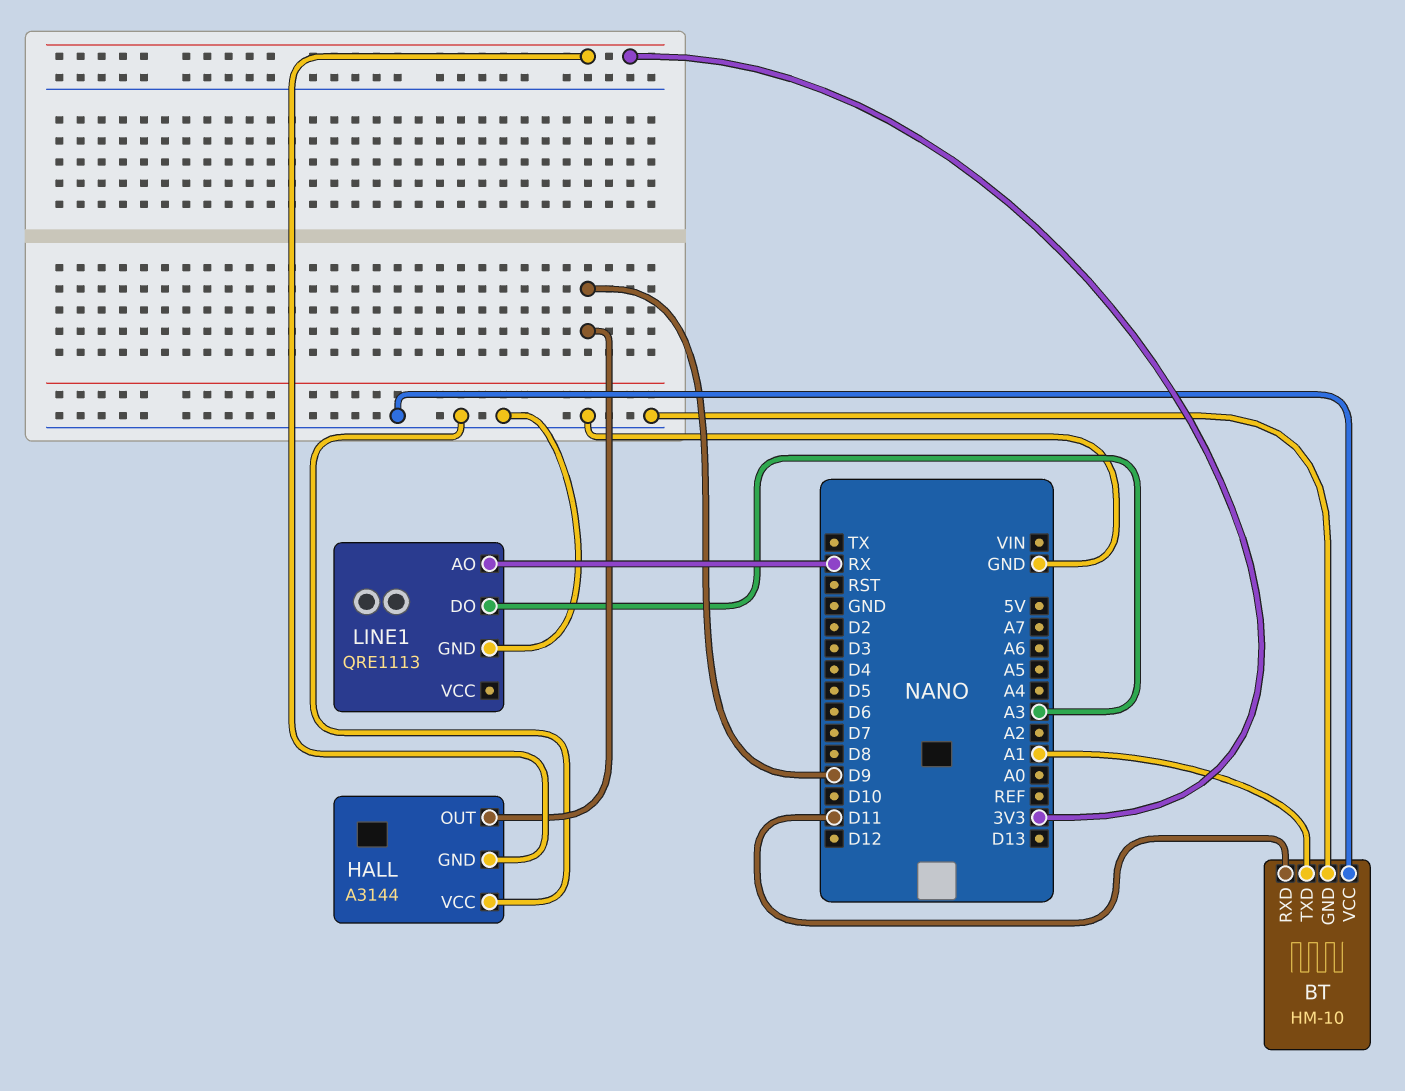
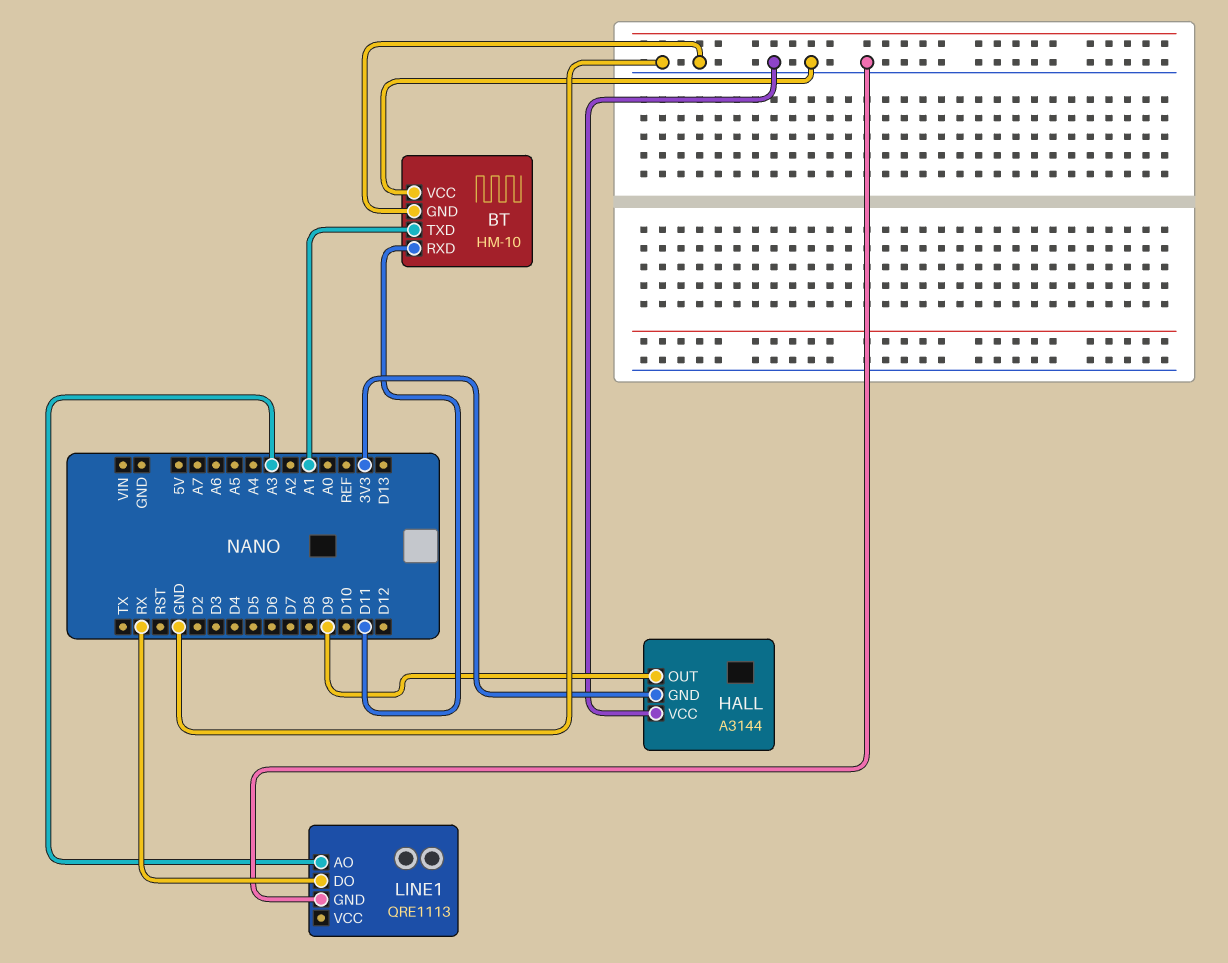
LINE1 pin AO: RX -> A3
LINE1 pin DO: A3 -> RX

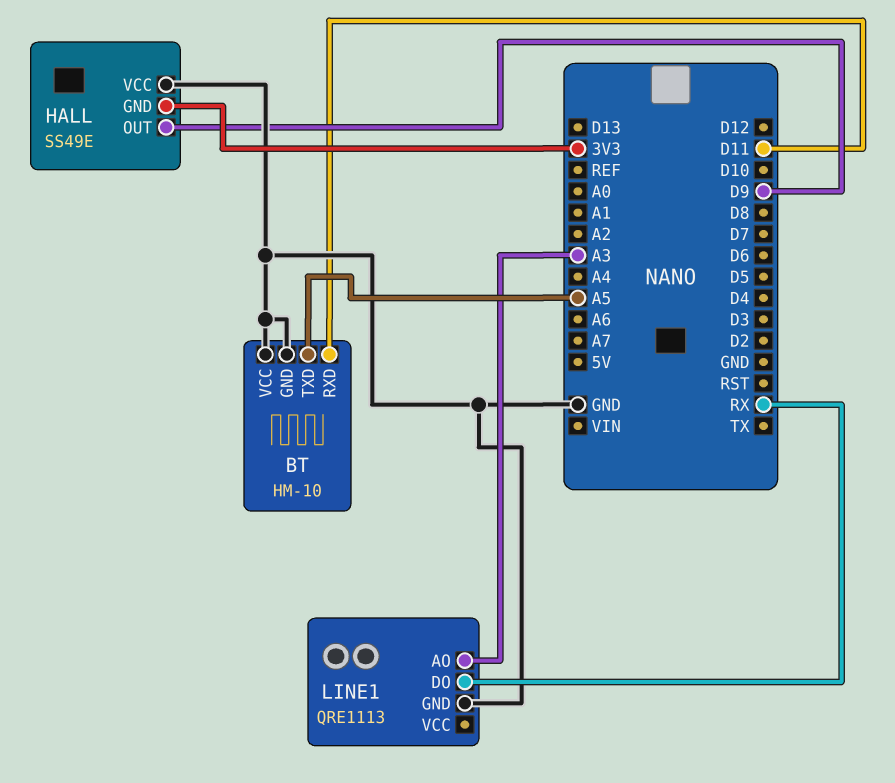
BT pin TXD: A1 -> A5
HALL: A3144 -> SS49E

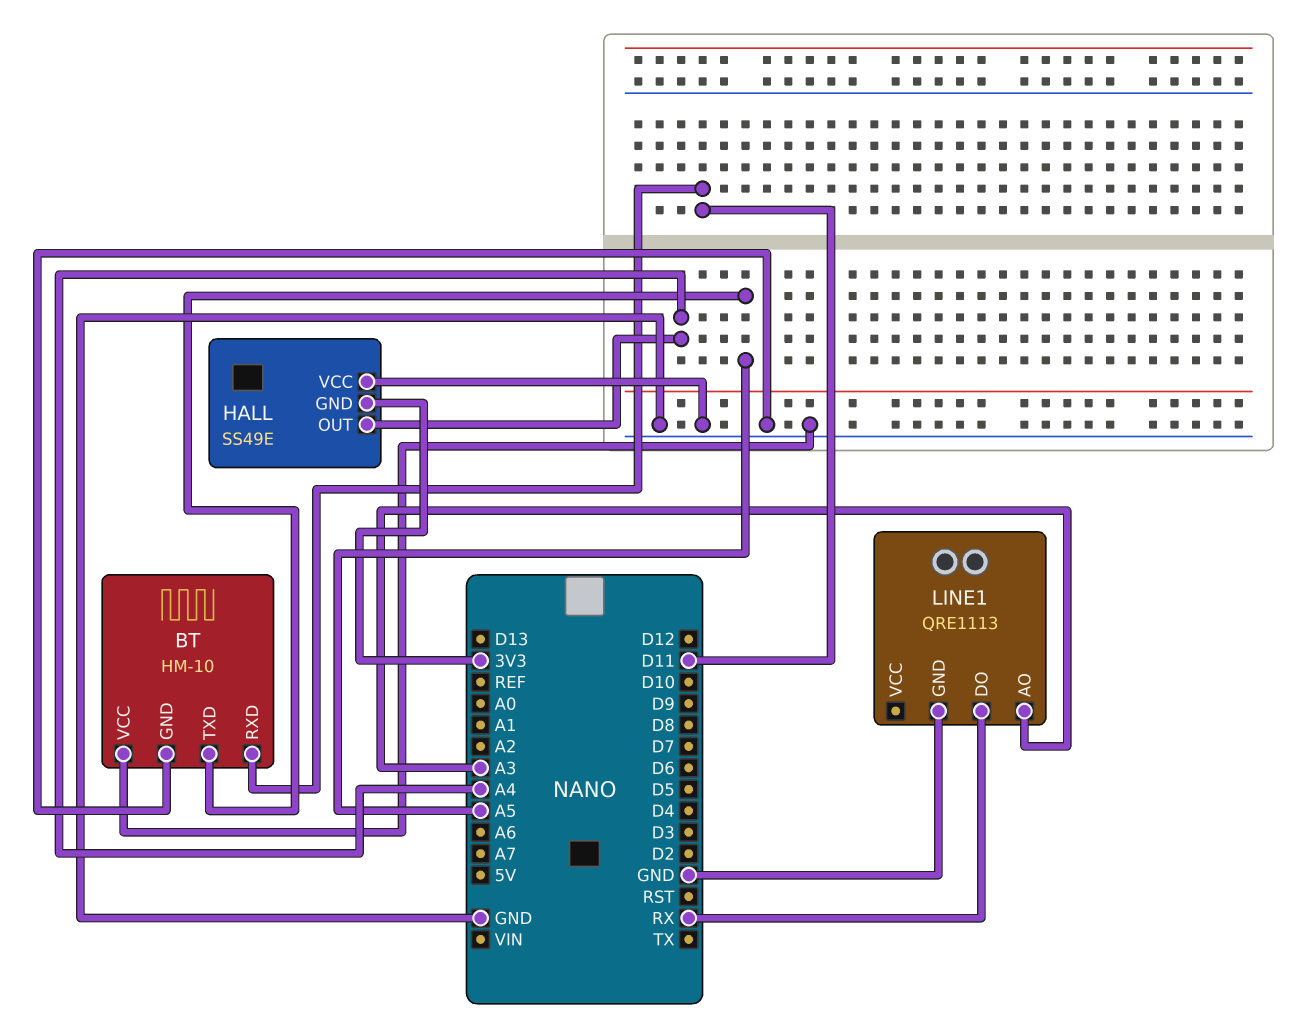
HALL pin OUT: D9 -> A4

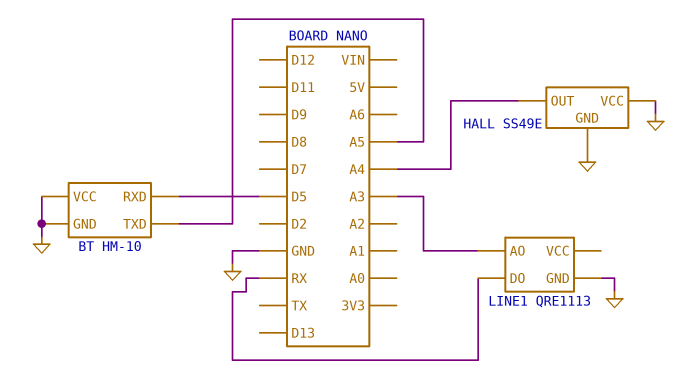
BT pin RXD: D11 -> D5
HALL pin GND: 3V3 -> GND

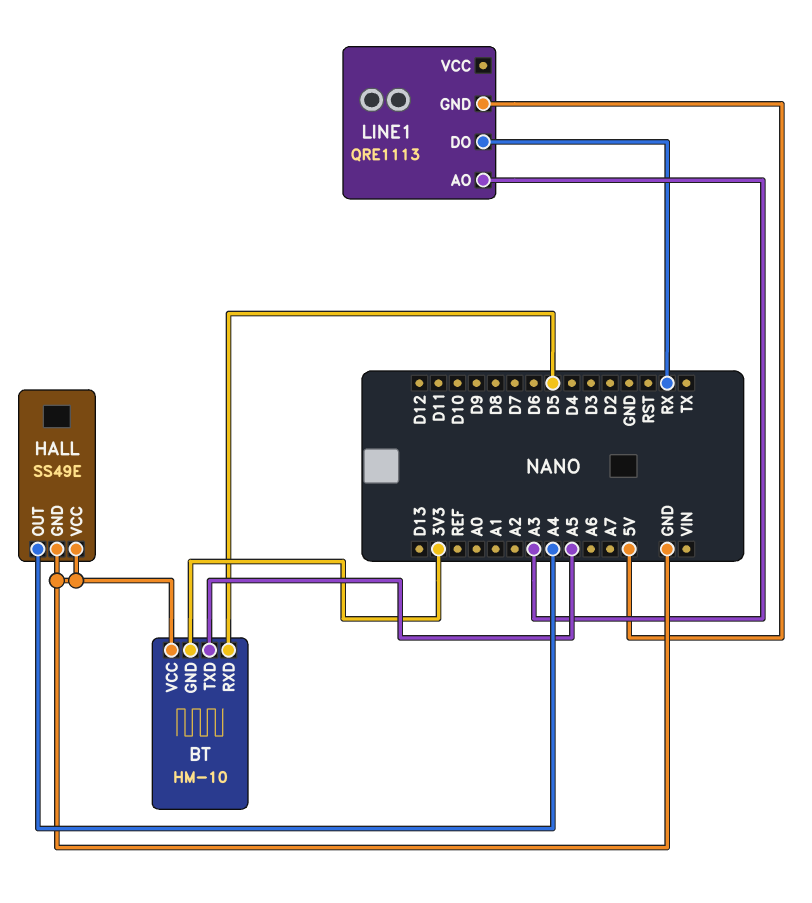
BT pin GND: GND -> 3V3
LINE1 pin GND: GND -> 5V

